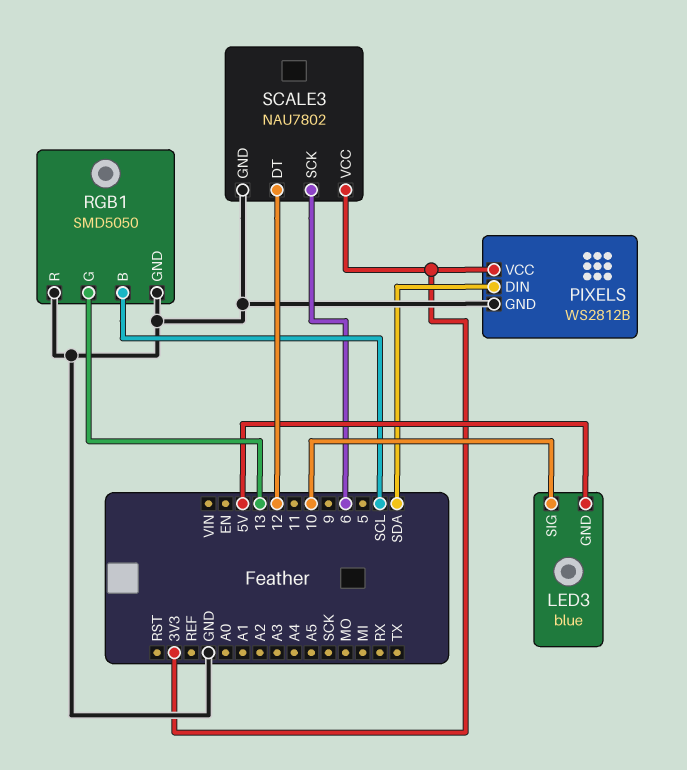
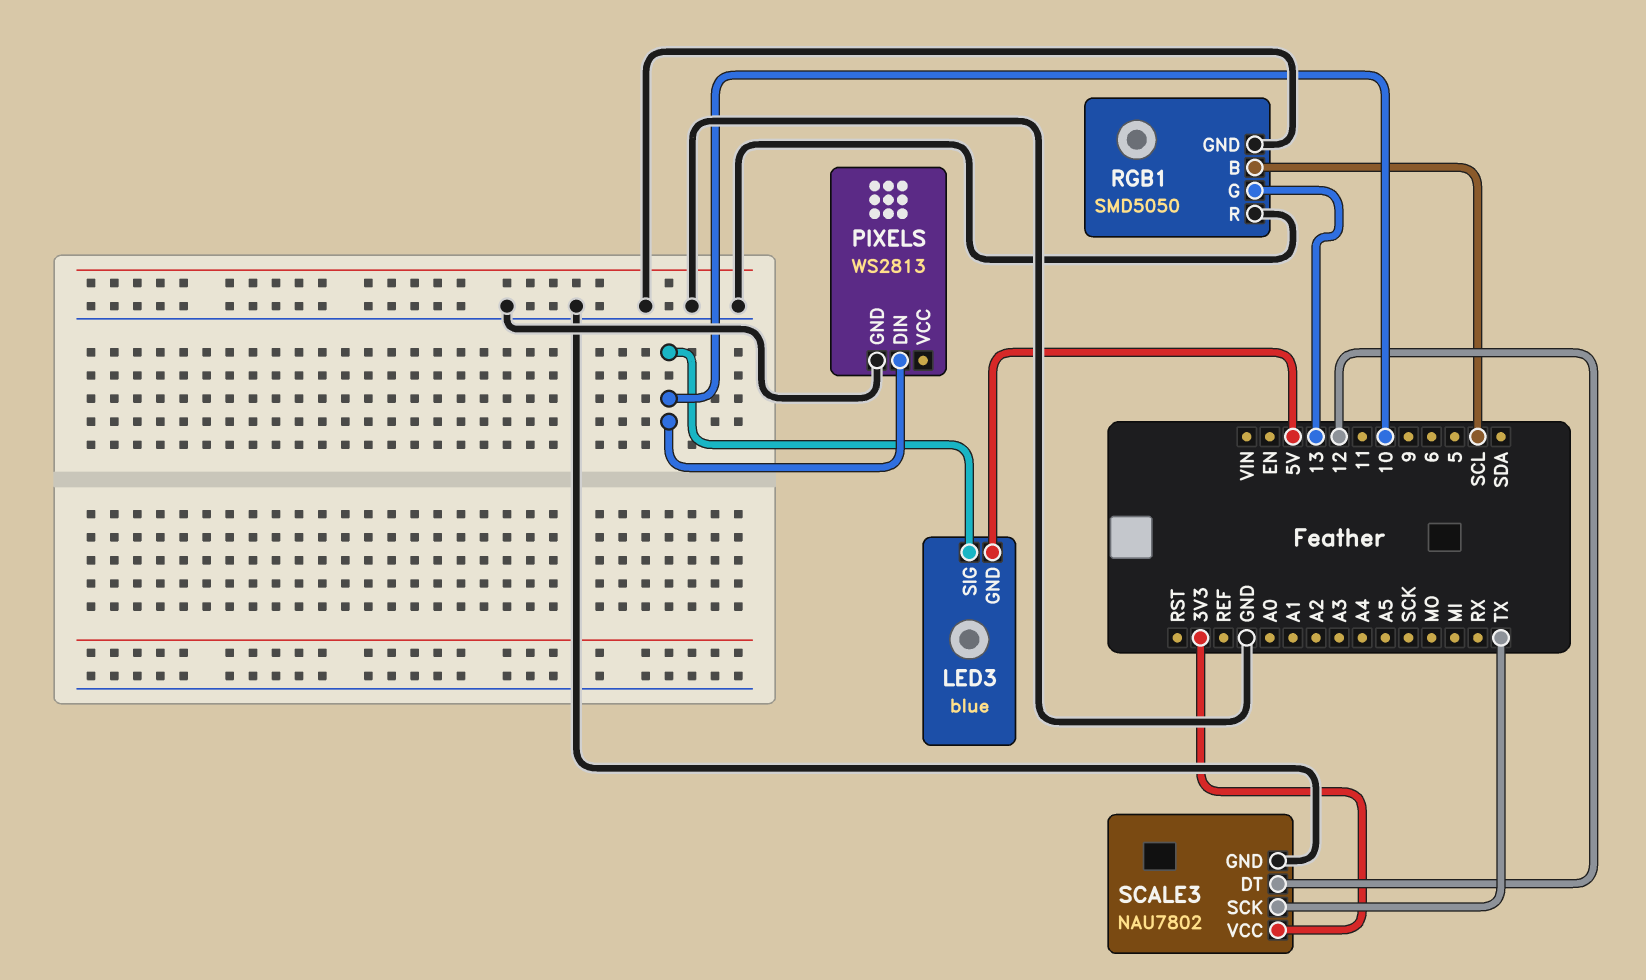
PIXELS: WS2812B -> WS2813
PIXELS pin DIN: SDA -> 10
PIXELS pin VCC: 3V3 -> none
SCALE3 pin SCK: 6 -> TX

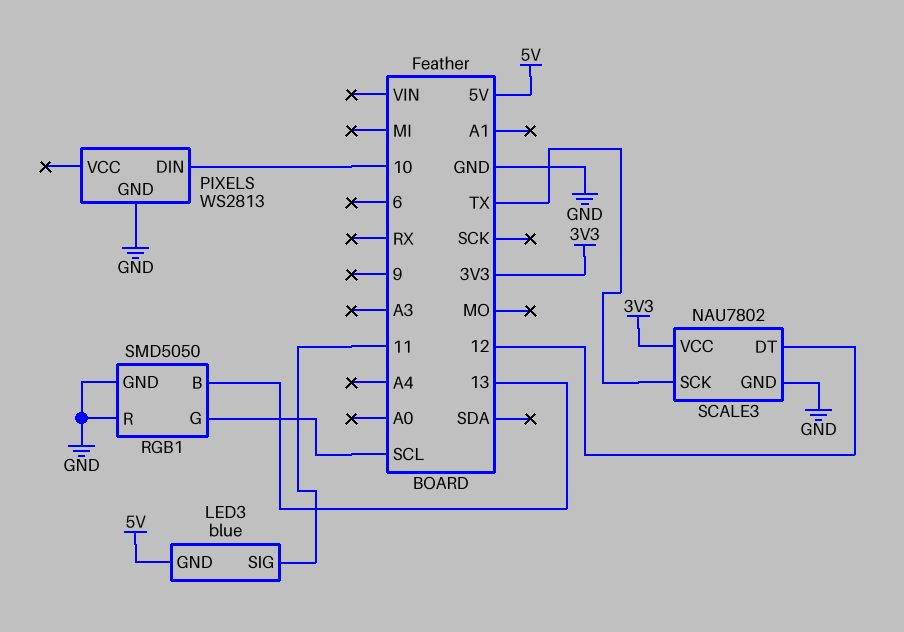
LED3 pin SIG: 10 -> 11
RGB1 pin B: SCL -> 13
RGB1 pin G: 13 -> SCL

